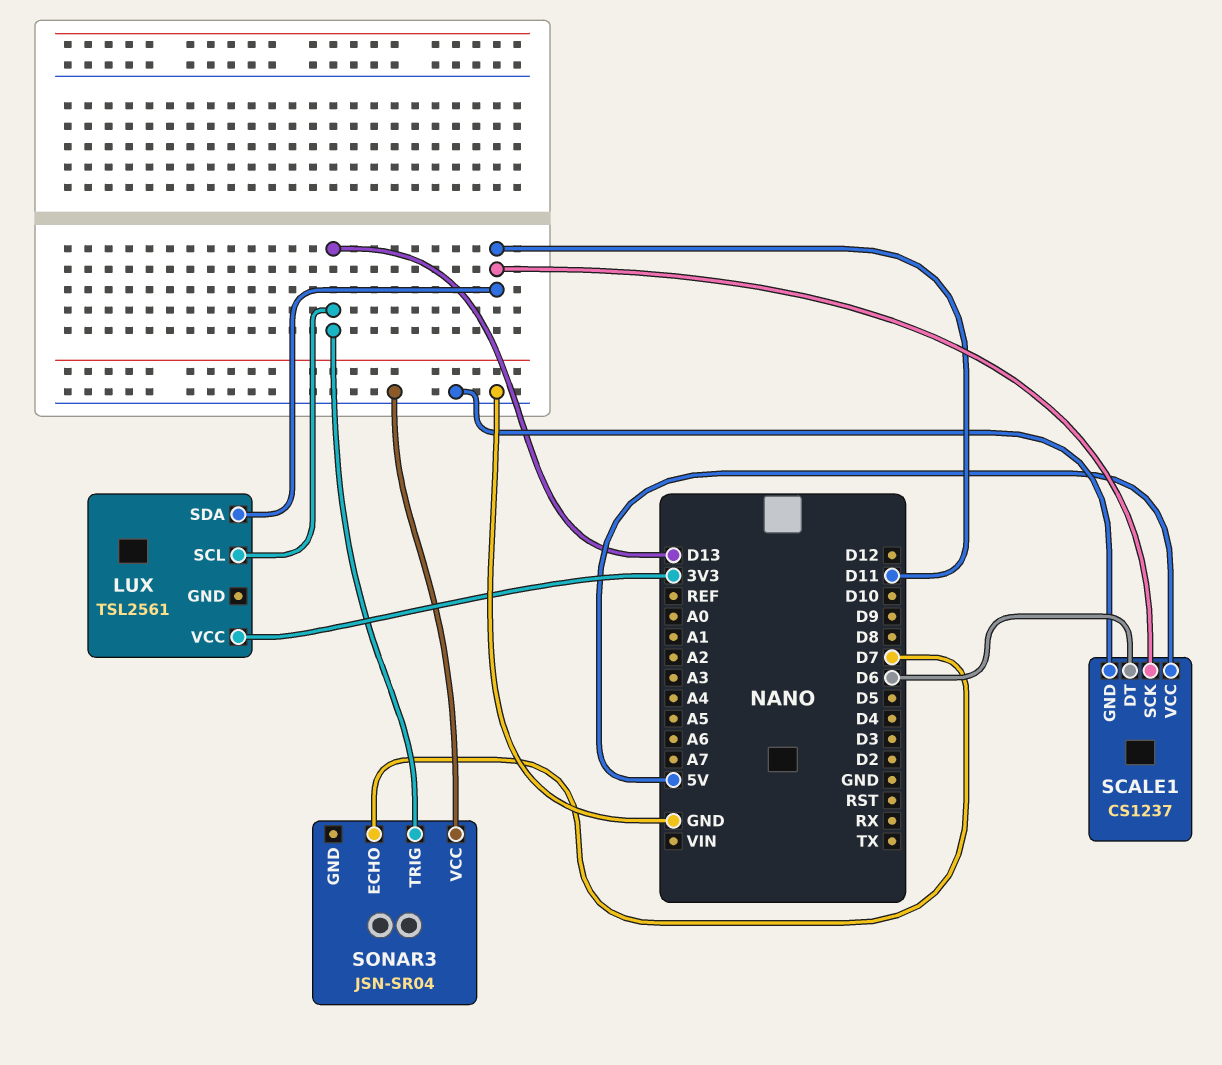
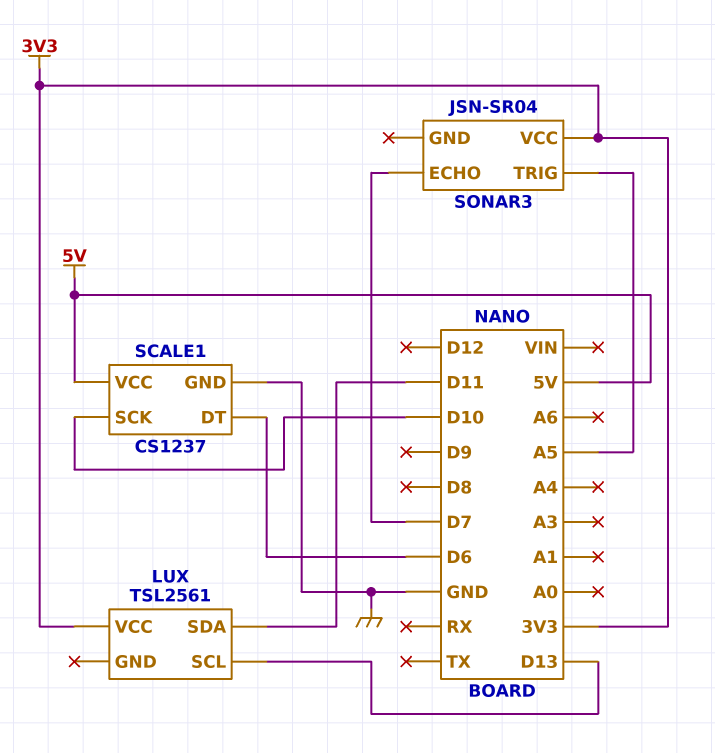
SCALE1 pin SCK: D11 -> D10
SONAR3 pin TRIG: D13 -> A5
SONAR3 pin VCC: GND -> 3V3

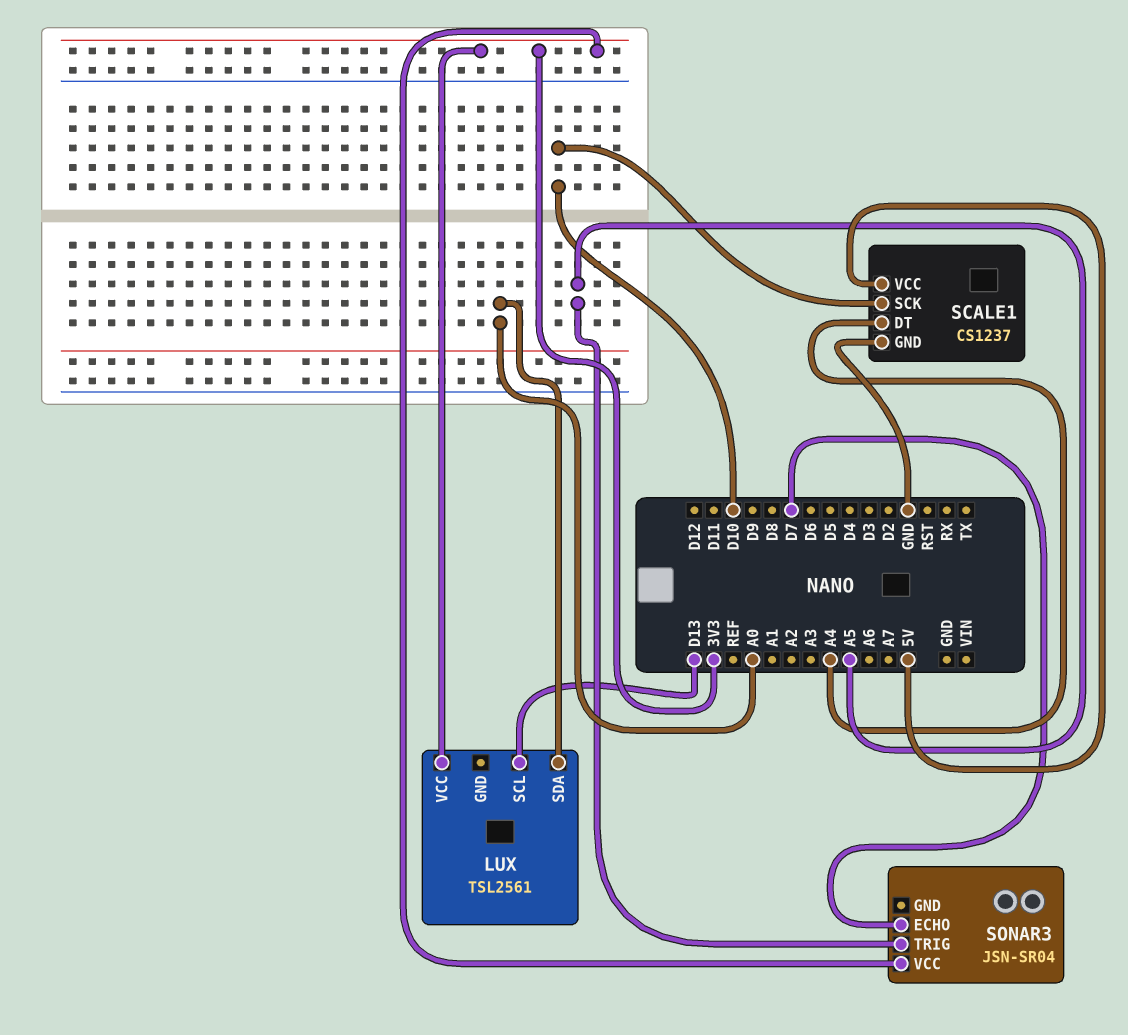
LUX pin SDA: D11 -> A0
SCALE1 pin DT: D6 -> A4

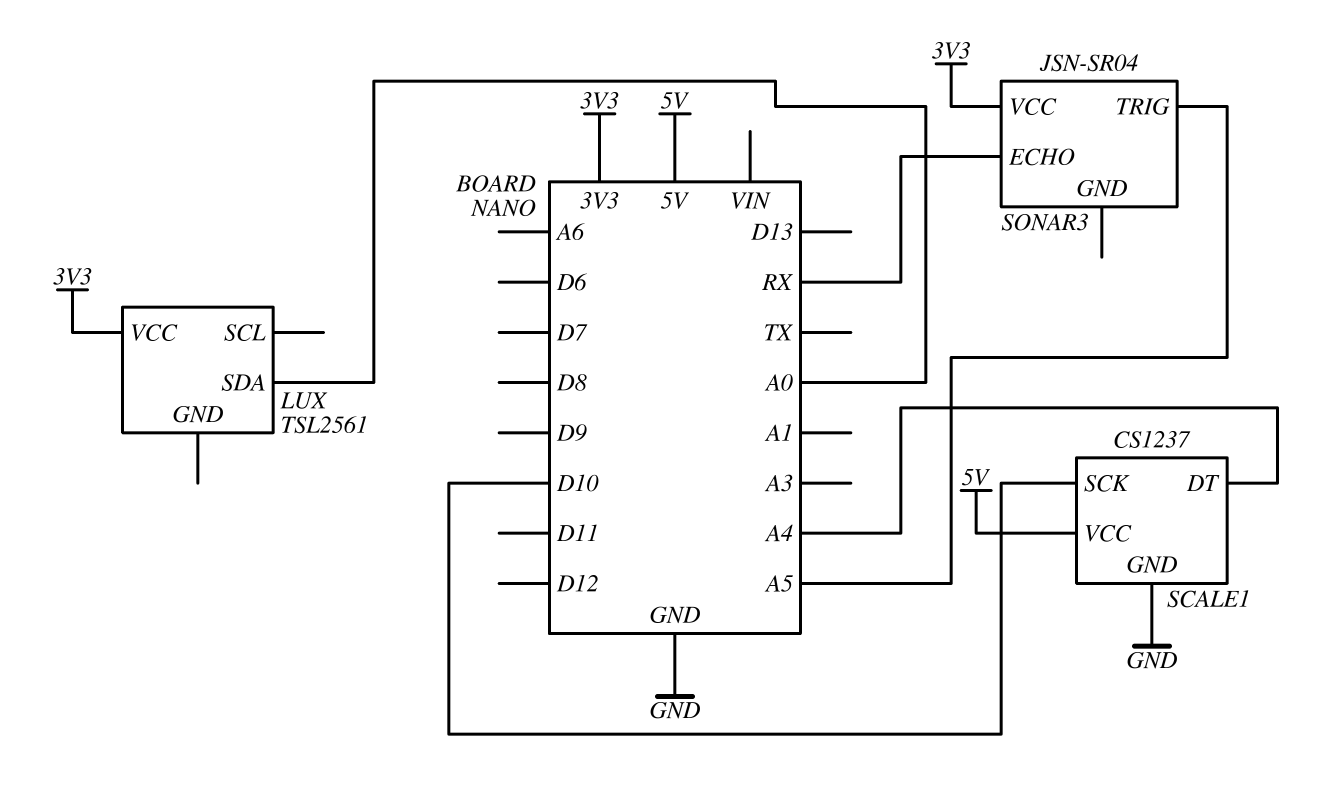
LUX pin SCL: D13 -> none
SONAR3 pin ECHO: D7 -> RX

